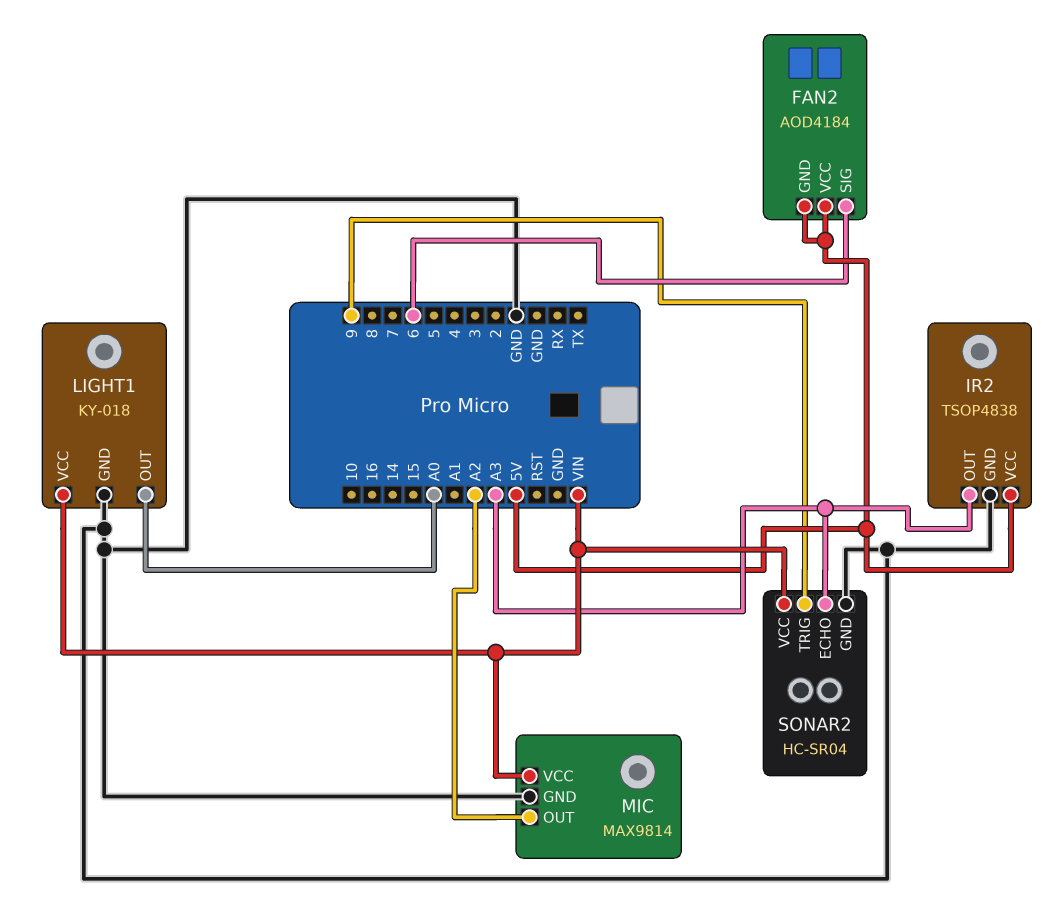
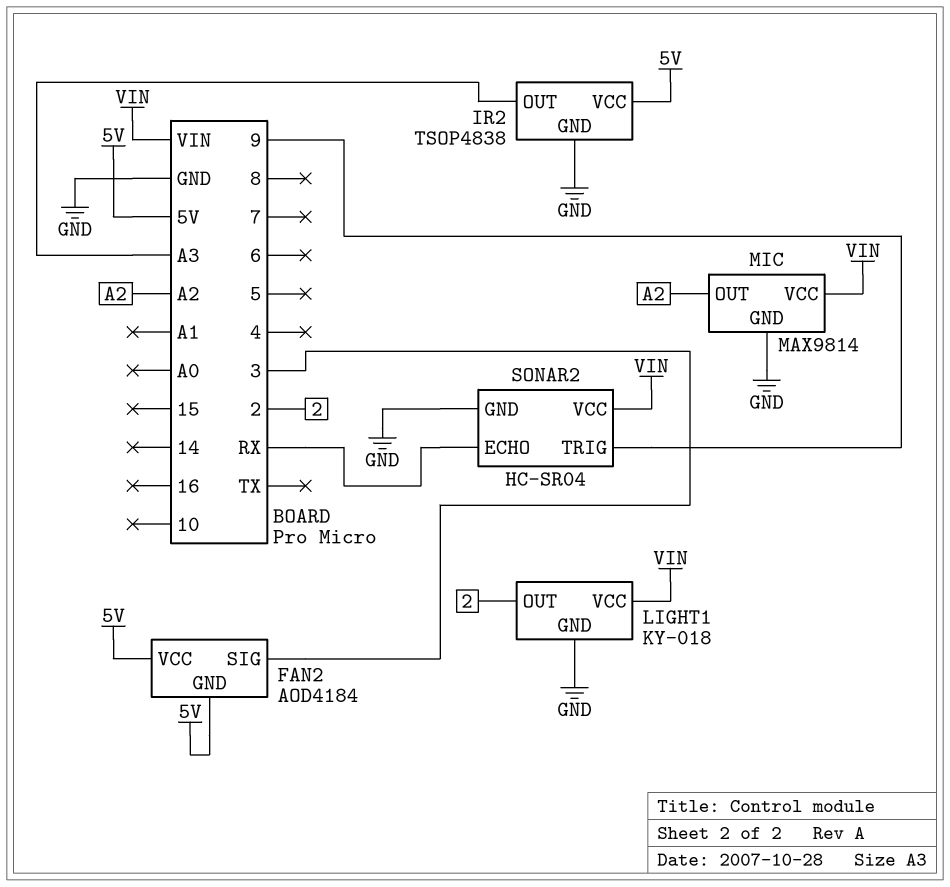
FAN2 pin SIG: 6 -> 3
LIGHT1 pin OUT: A0 -> 2
SONAR2 pin ECHO: A3 -> RX

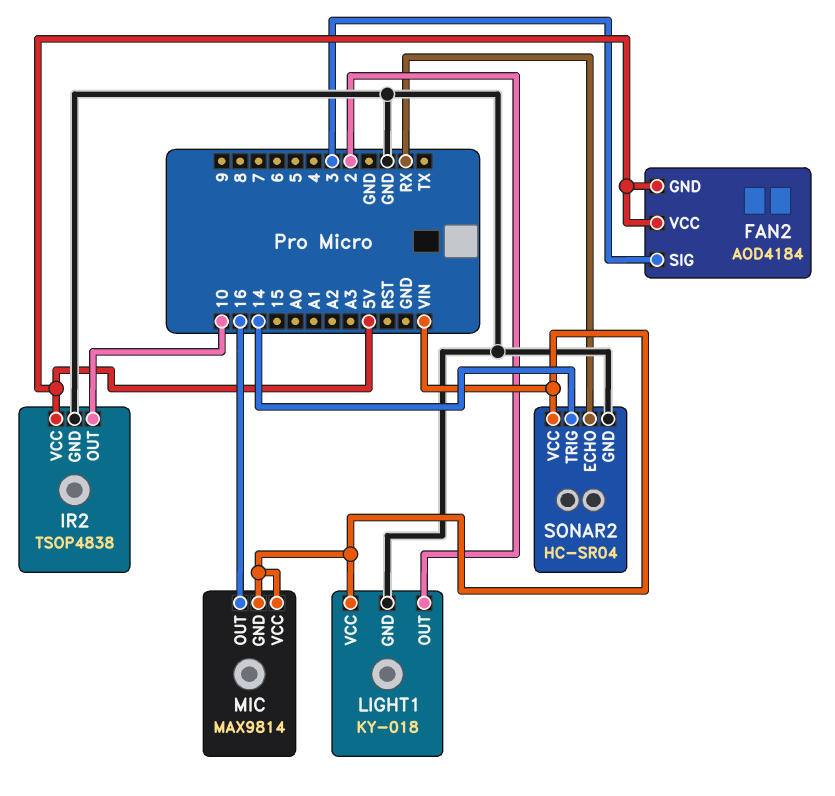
IR2 pin OUT: A3 -> 10
MIC pin GND: GND -> VIN
MIC pin OUT: A2 -> 16
SONAR2 pin TRIG: 9 -> 14

